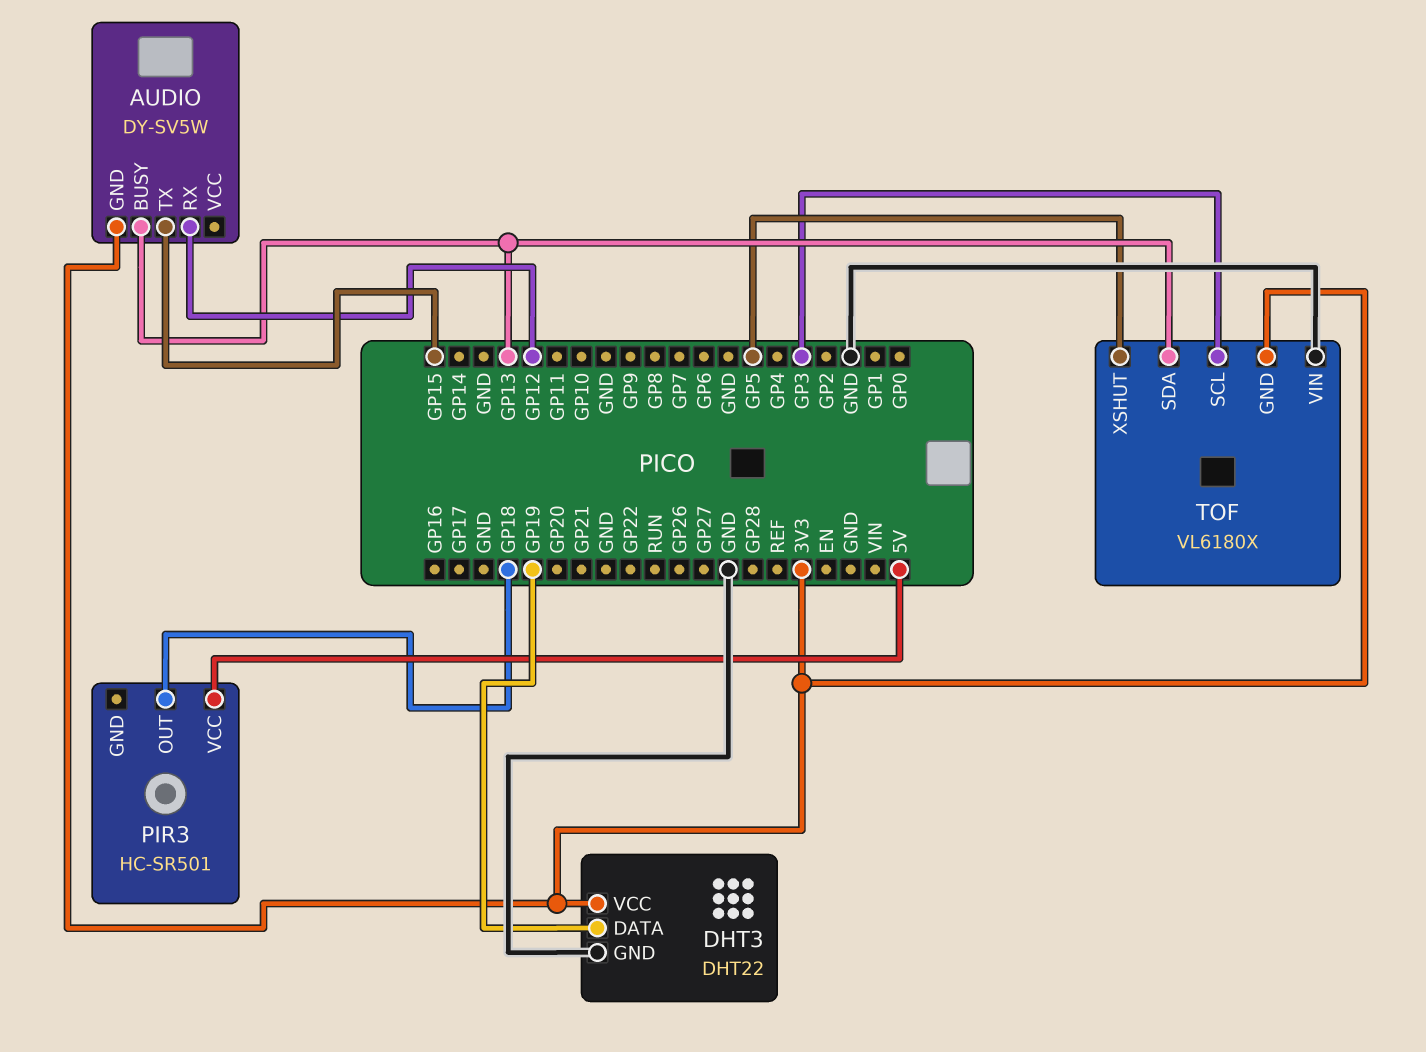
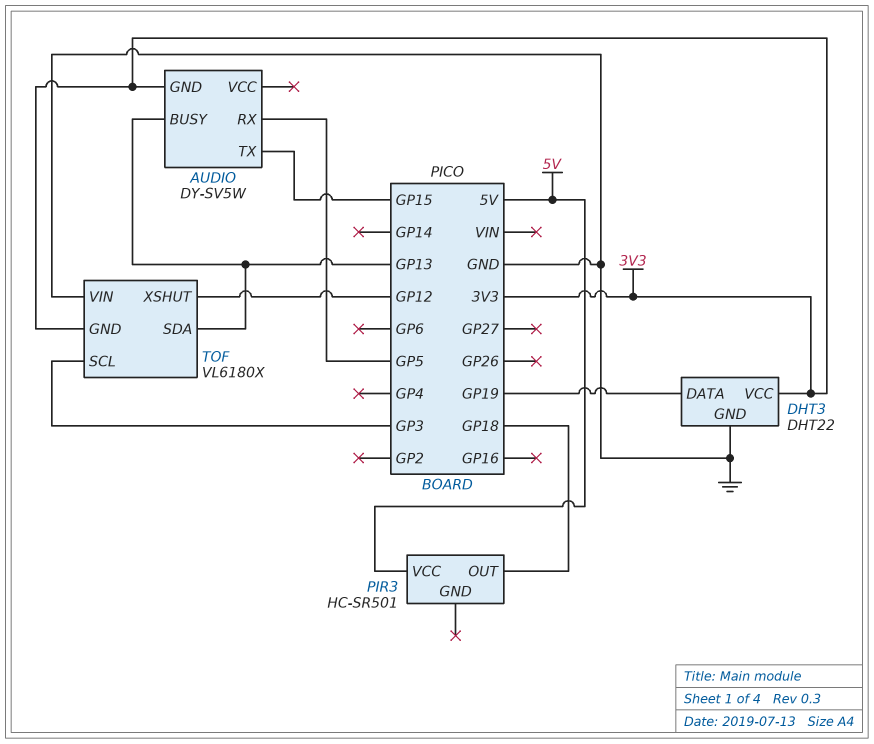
AUDIO pin RX: GP12 -> GP5
TOF pin XSHUT: GP5 -> GP12

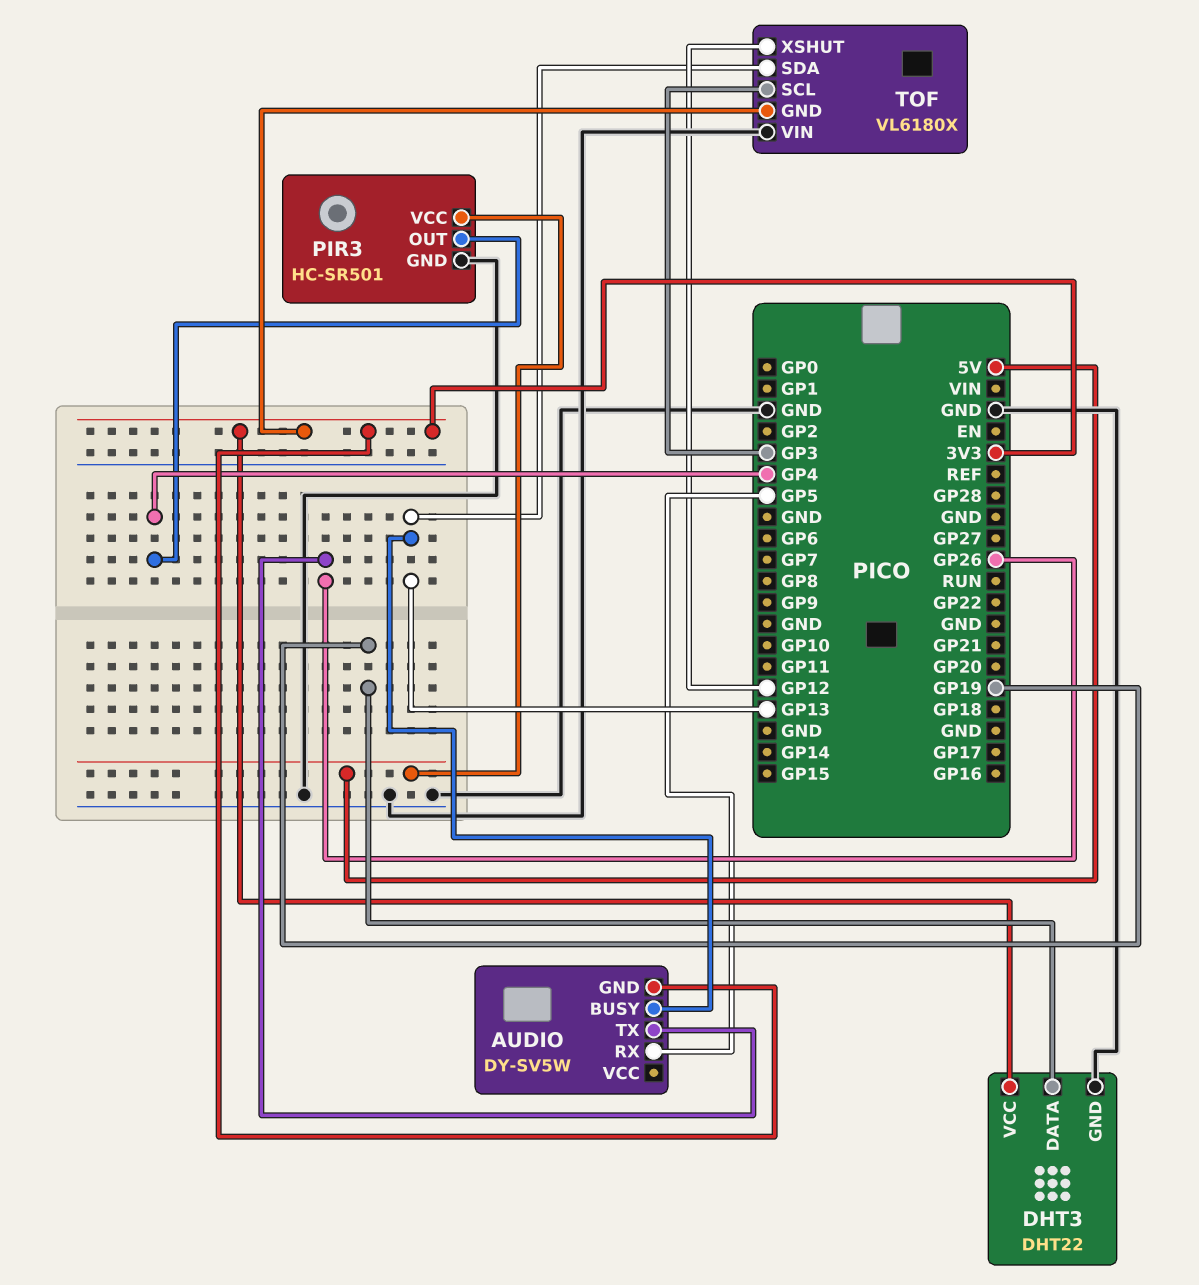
AUDIO pin TX: GP15 -> GP26
PIR3 pin GND: none -> GND
PIR3 pin OUT: GP18 -> GP4

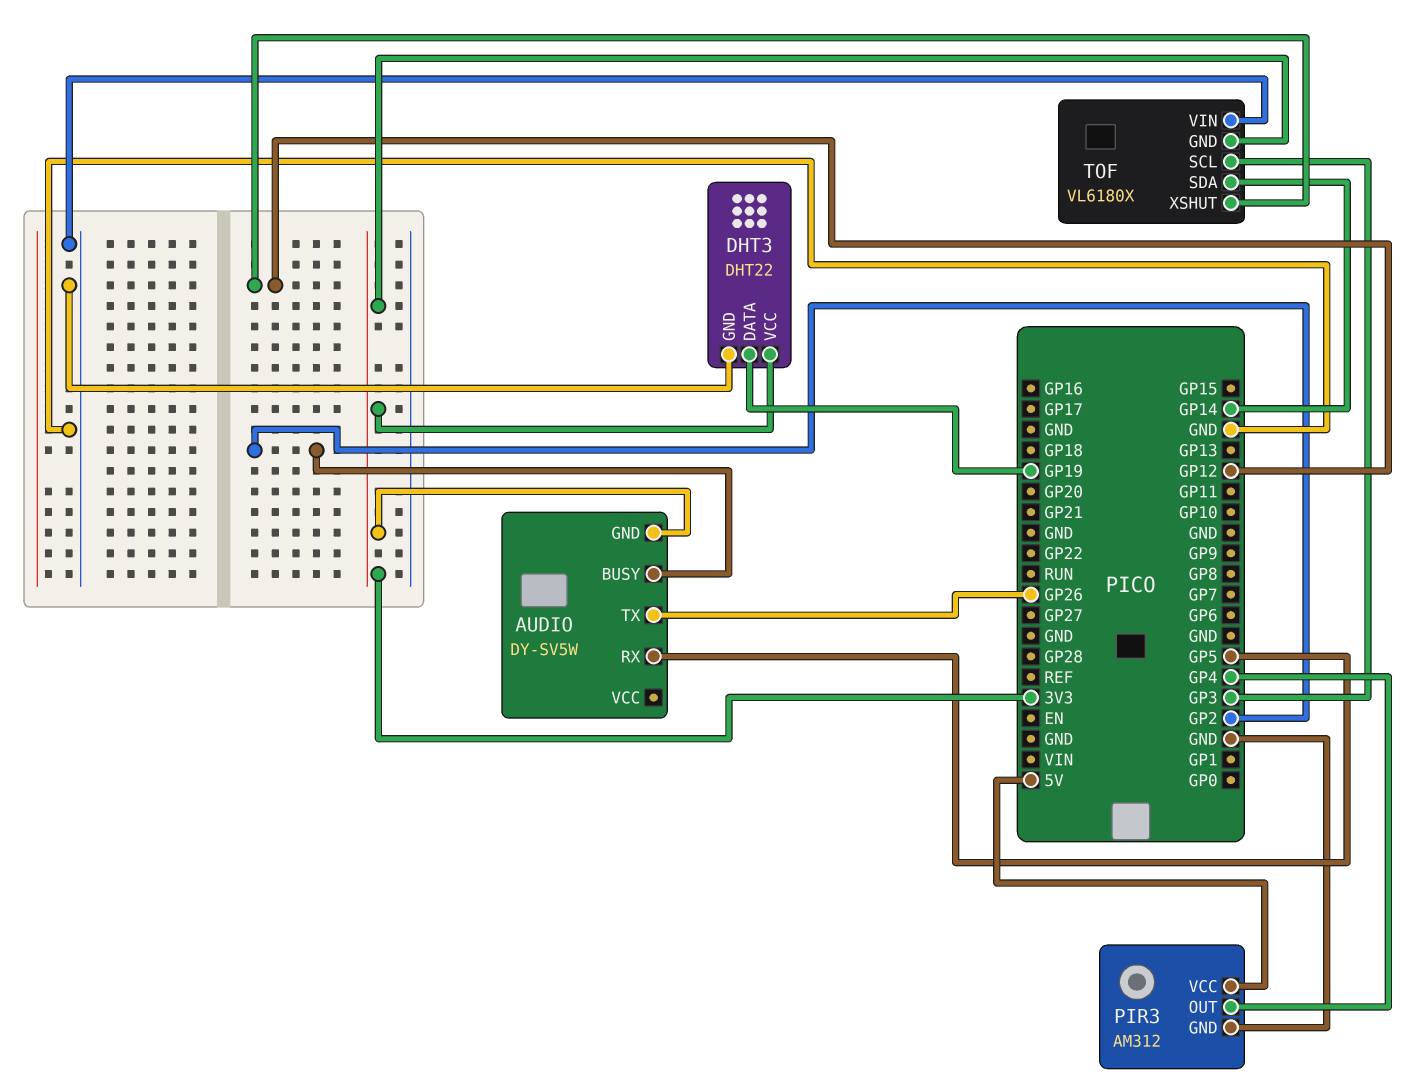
AUDIO pin BUSY: GP13 -> GP2
PIR3: HC-SR501 -> AM312
TOF pin SDA: GP13 -> GP14

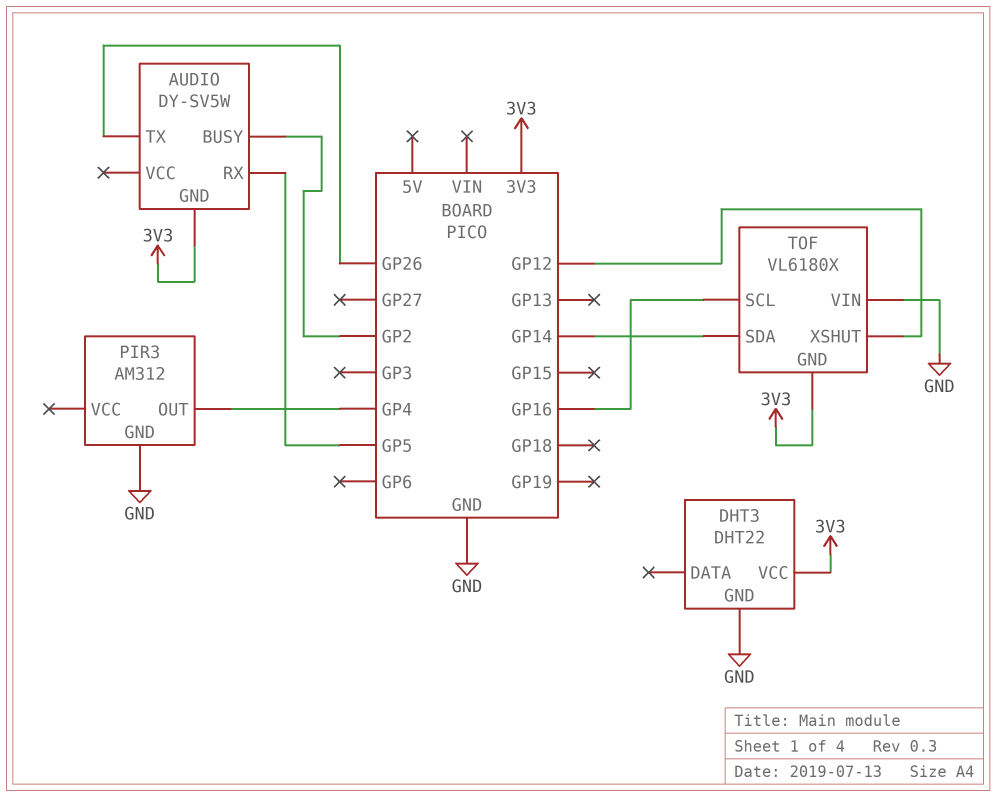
DHT3 pin DATA: GP19 -> none
PIR3 pin VCC: 5V -> none
TOF pin SCL: GP3 -> GP16

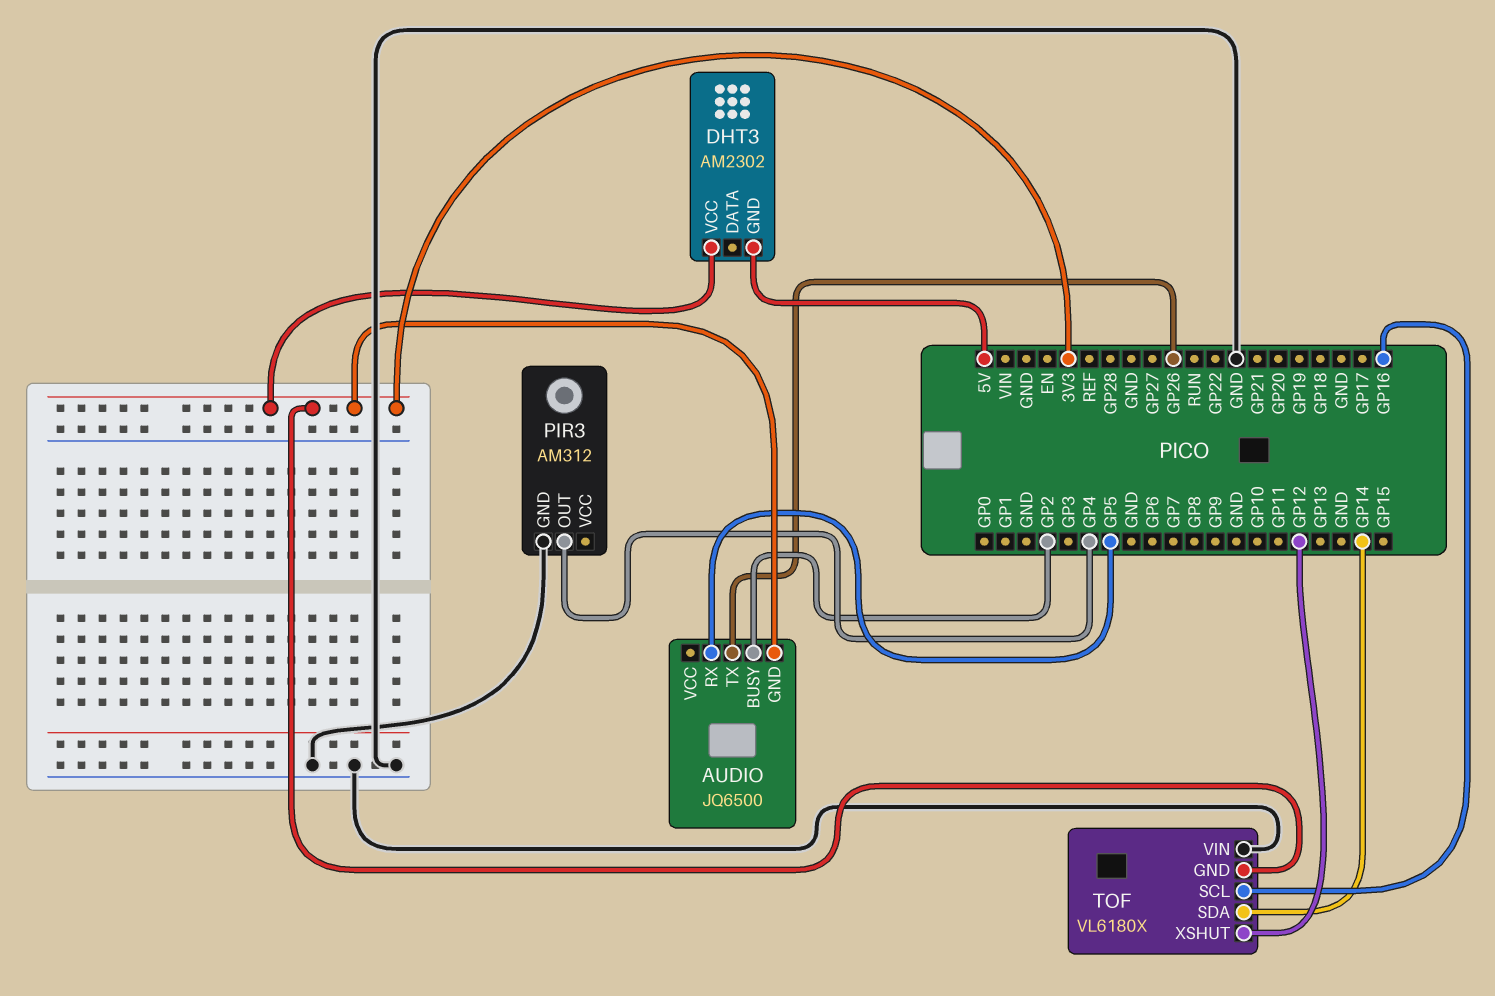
AUDIO: DY-SV5W -> JQ6500
DHT3: DHT22 -> AM2302
DHT3 pin GND: GND -> 5V

